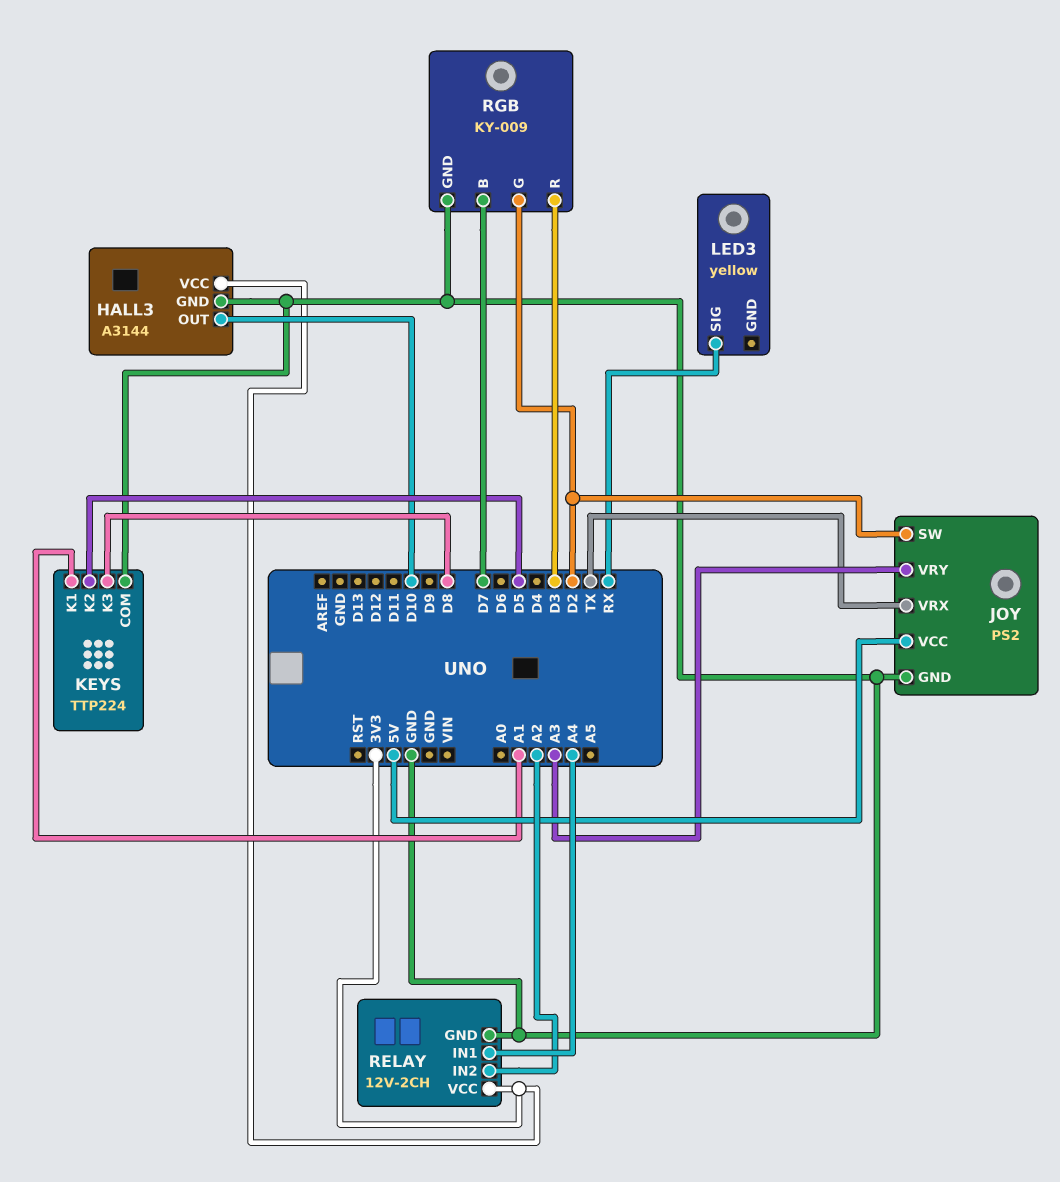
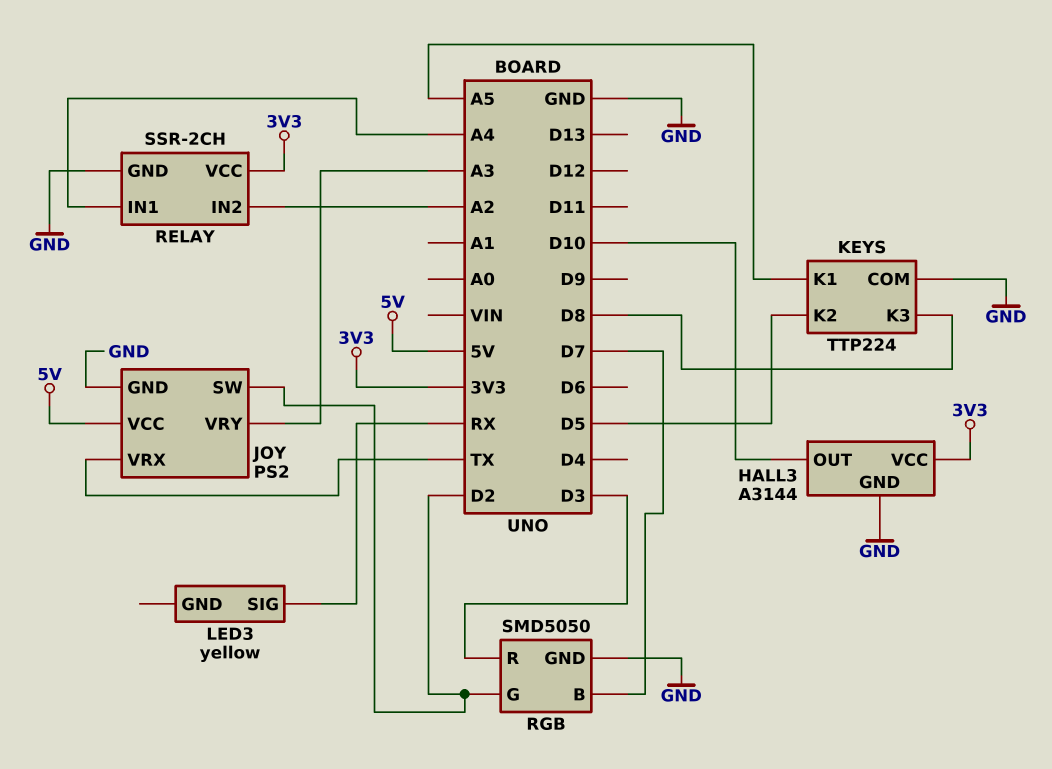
KEYS pin K1: A1 -> A5
RELAY: 12V-2CH -> SSR-2CH
RGB: KY-009 -> SMD5050

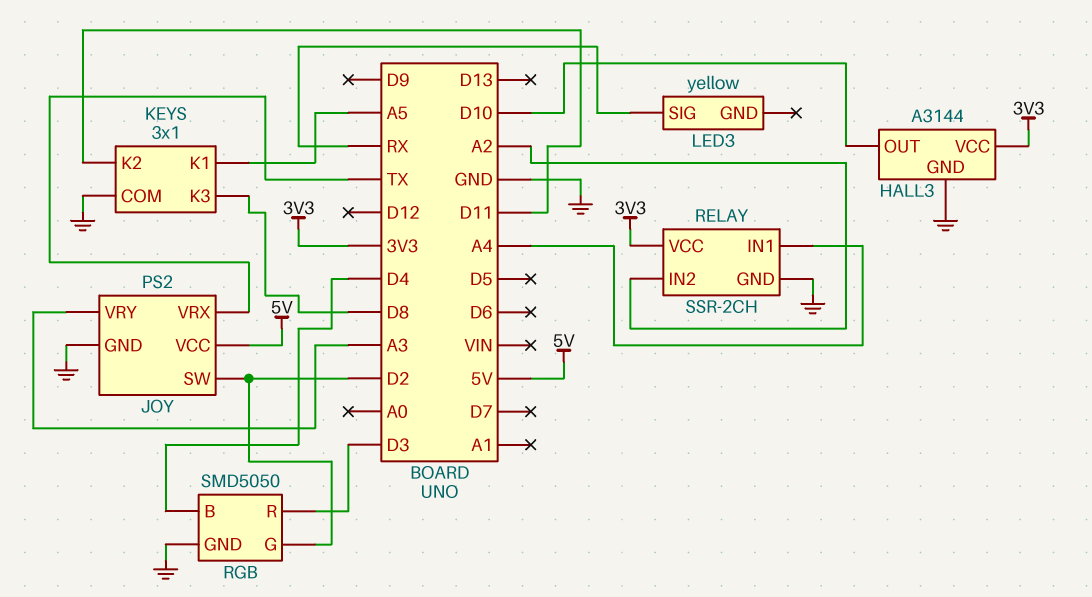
KEYS: TTP224 -> 3x1
KEYS pin K2: D5 -> D11
RGB pin B: D7 -> D4

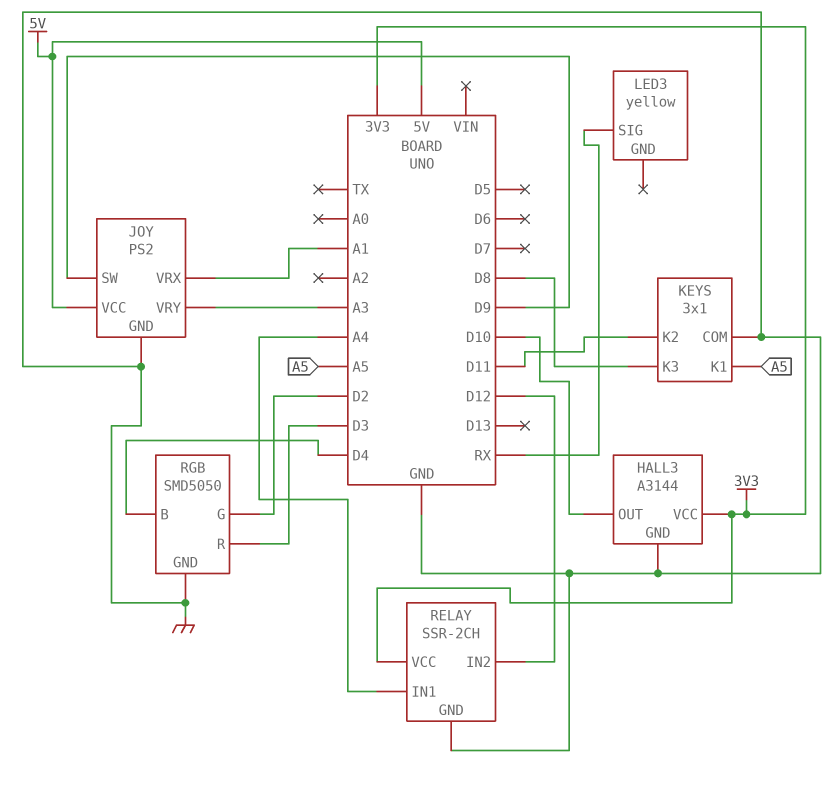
JOY pin SW: D2 -> D9
JOY pin VRX: TX -> A1
RELAY pin IN2: A2 -> D12

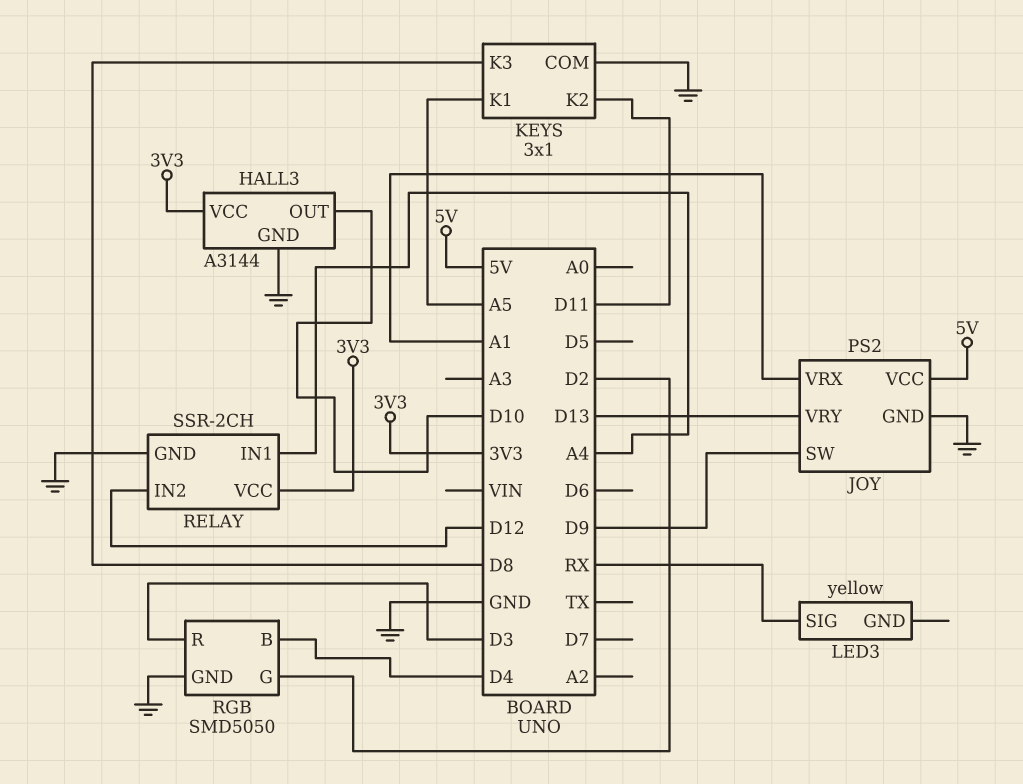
JOY pin VRY: A3 -> D13

